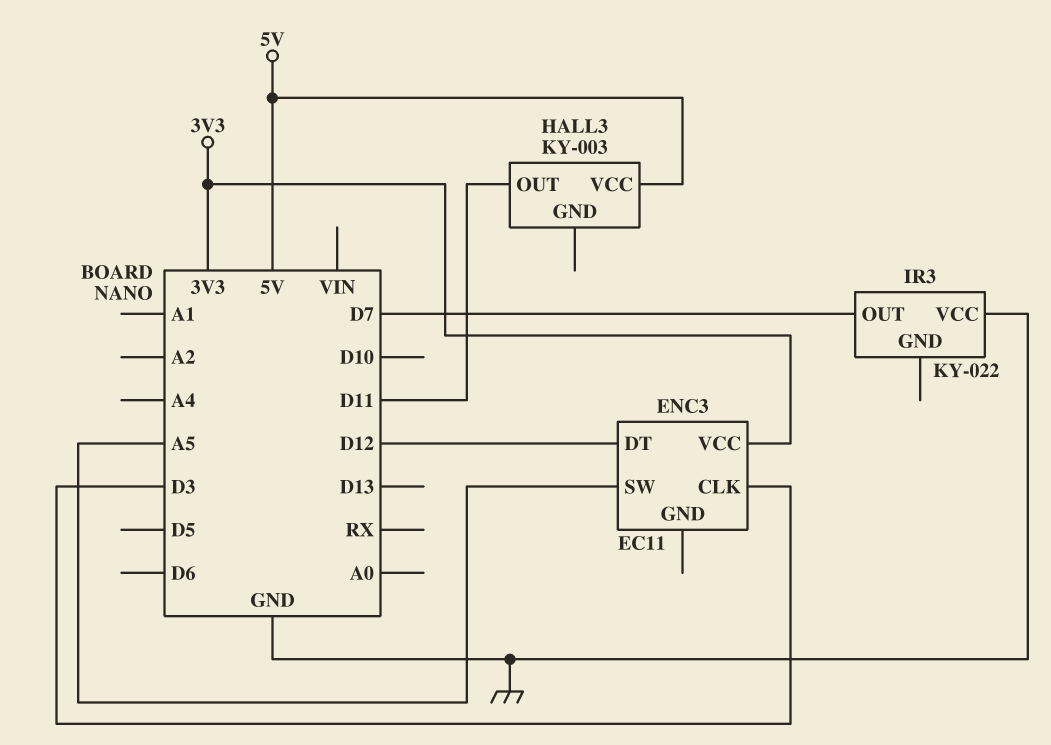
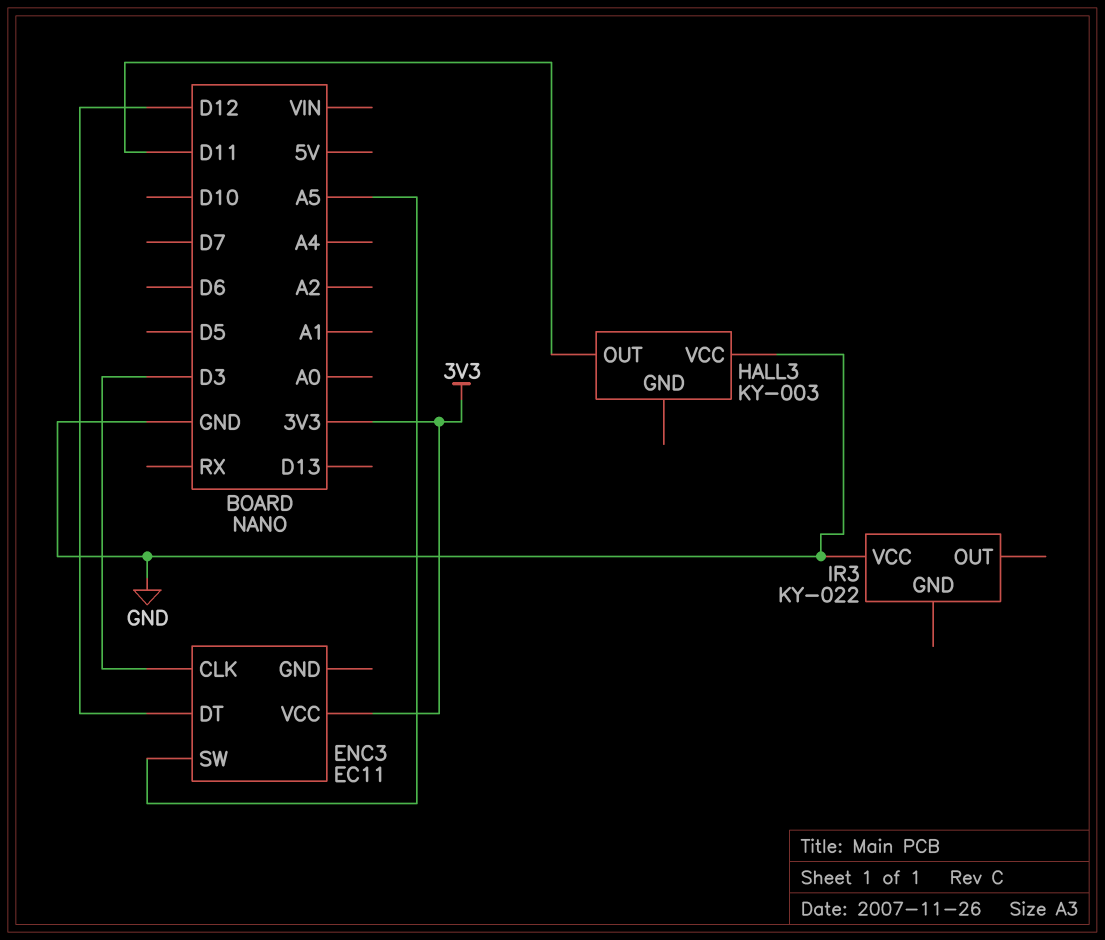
HALL3 pin VCC: 5V -> GND
IR3 pin OUT: D7 -> none

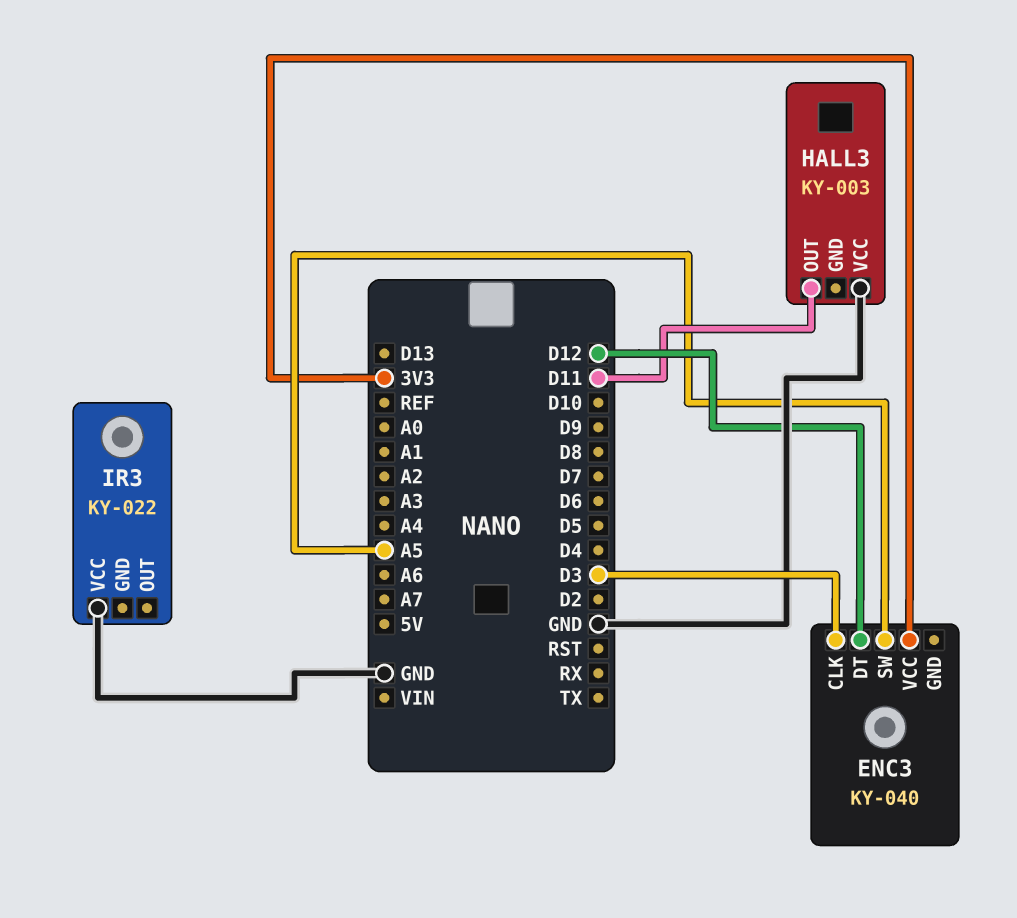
ENC3: EC11 -> KY-040

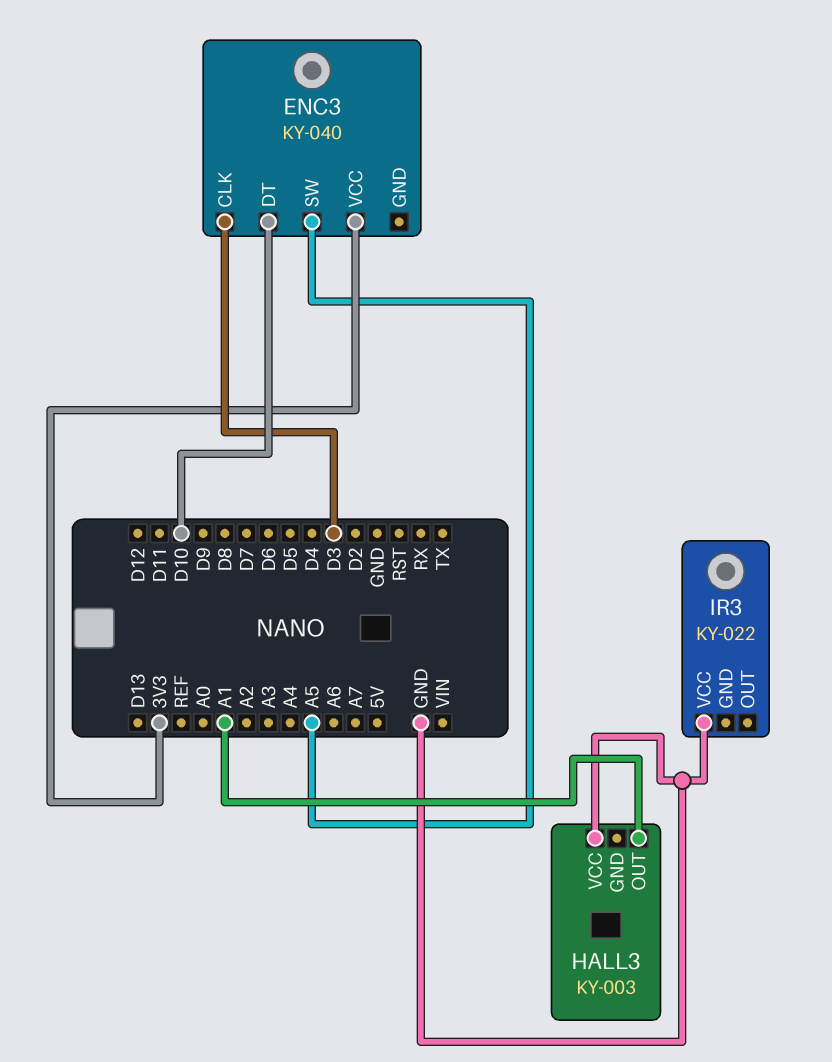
ENC3 pin DT: D12 -> D10
HALL3 pin OUT: D11 -> A1

